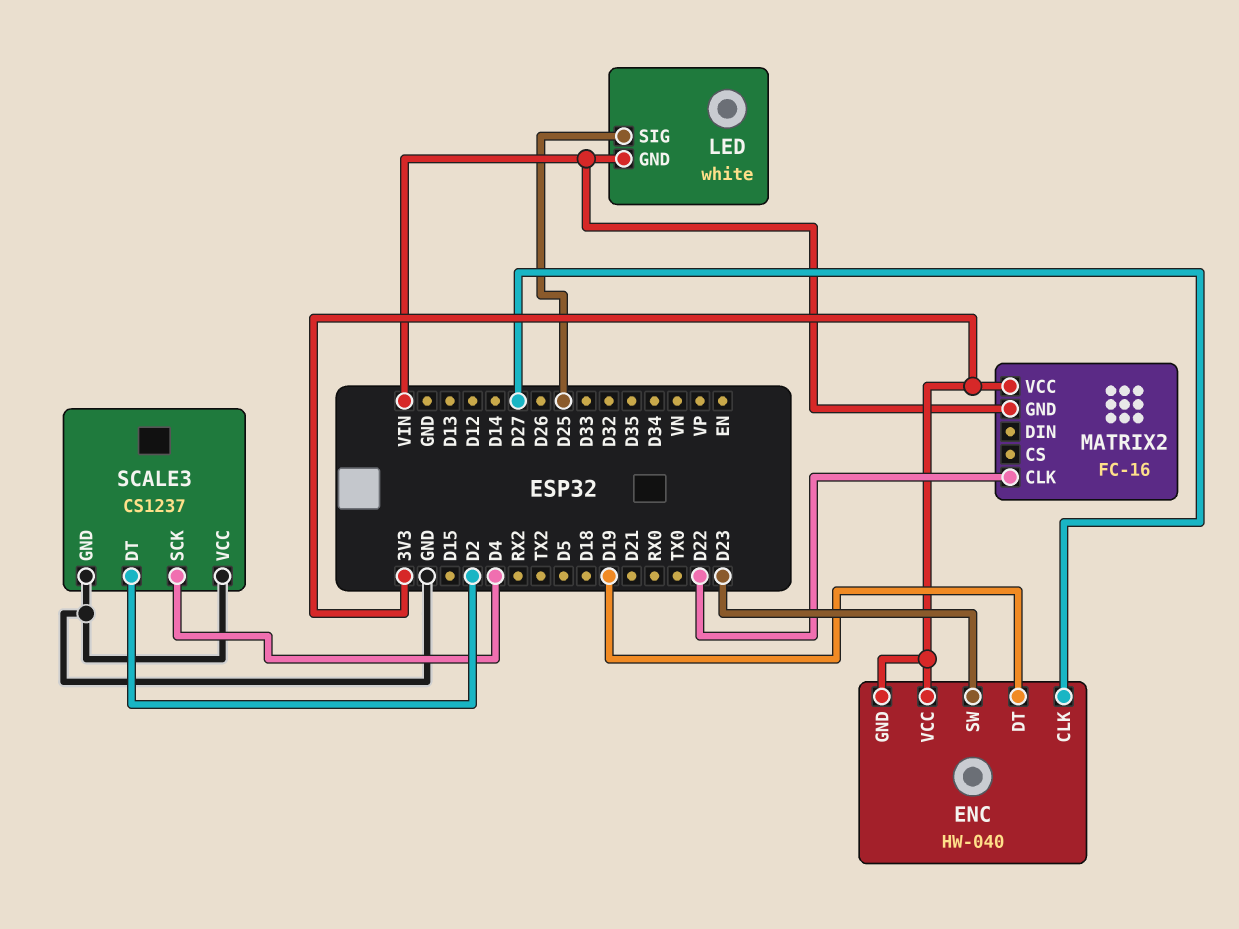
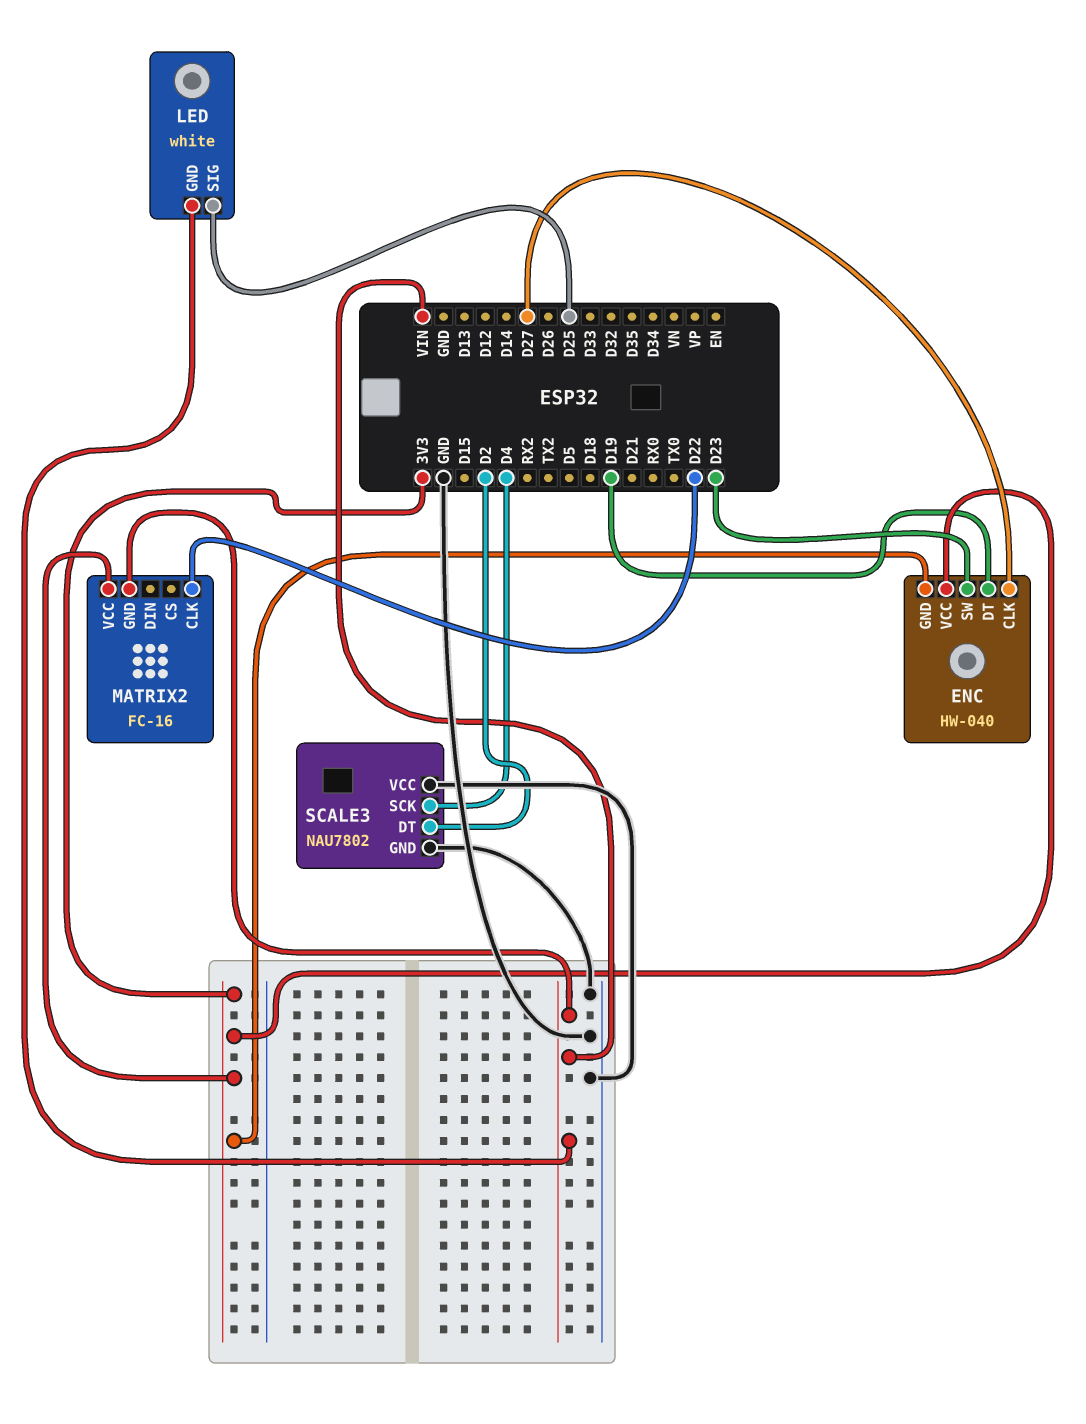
SCALE3: CS1237 -> NAU7802

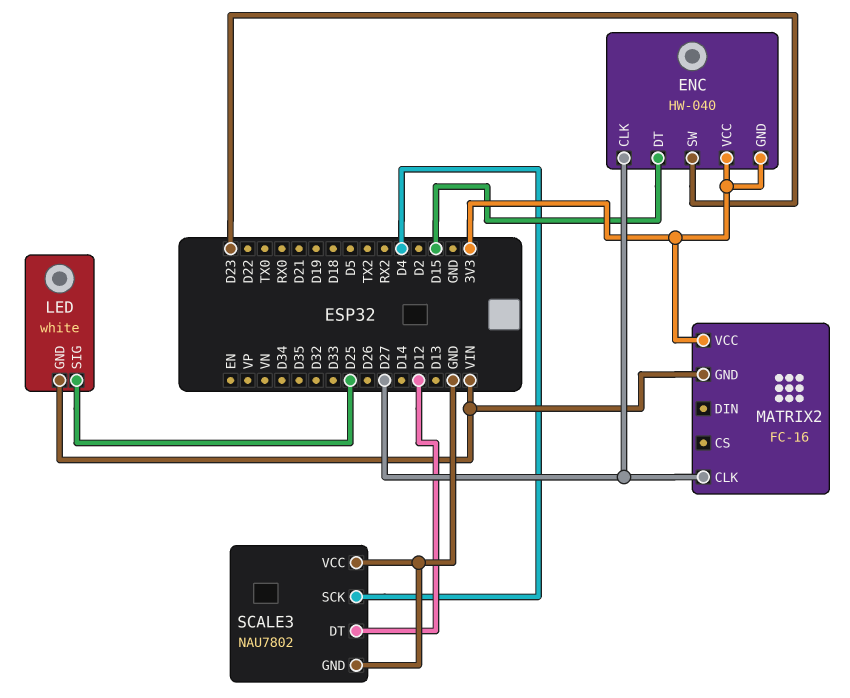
ENC pin DT: D19 -> D15
MATRIX2 pin CLK: D22 -> D27
SCALE3 pin DT: D2 -> D12

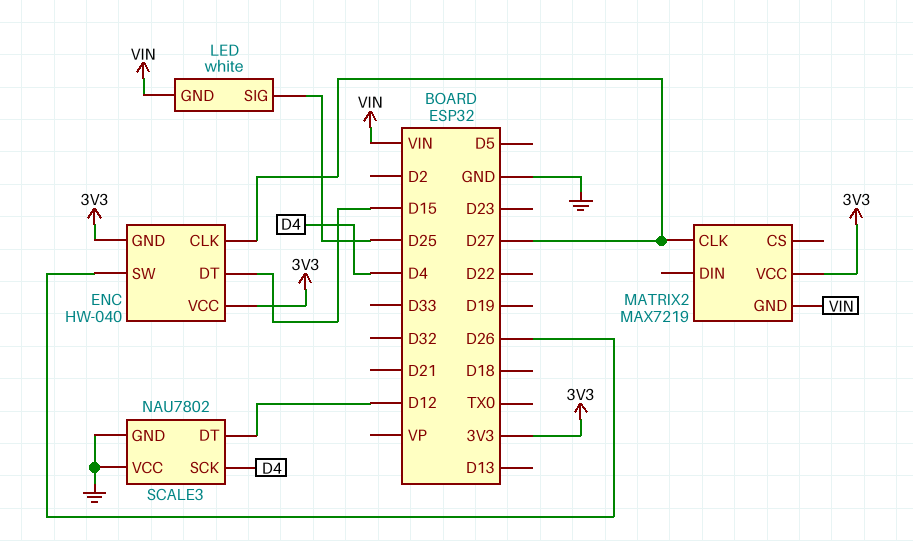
ENC pin SW: D23 -> D26
MATRIX2: FC-16 -> MAX7219

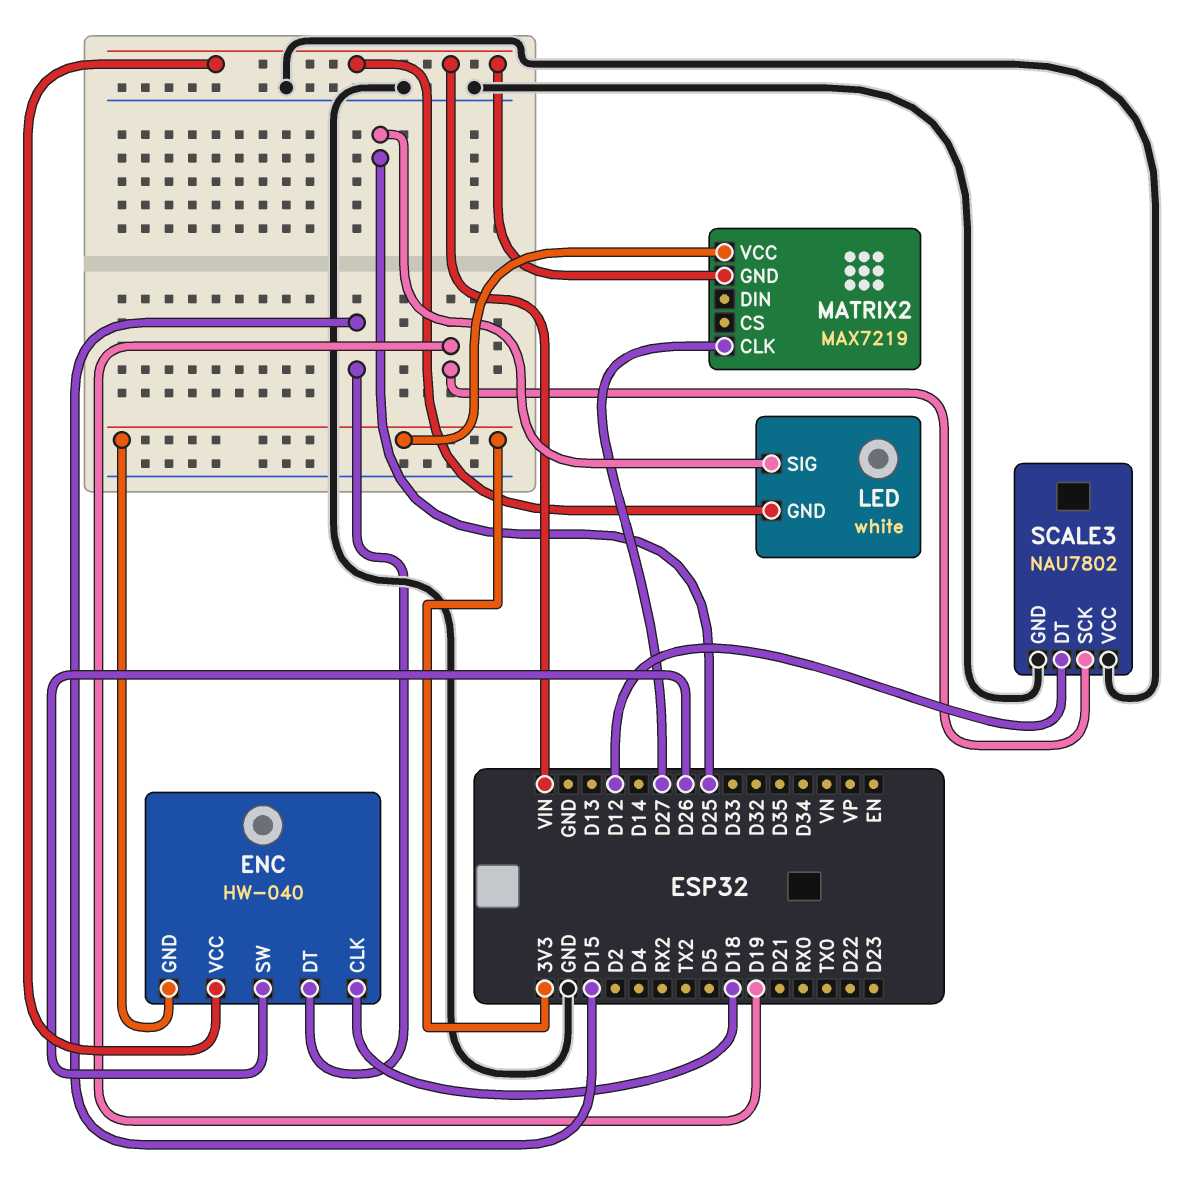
ENC pin CLK: D27 -> D18
ENC pin VCC: 3V3 -> VIN
SCALE3 pin SCK: D4 -> D19

